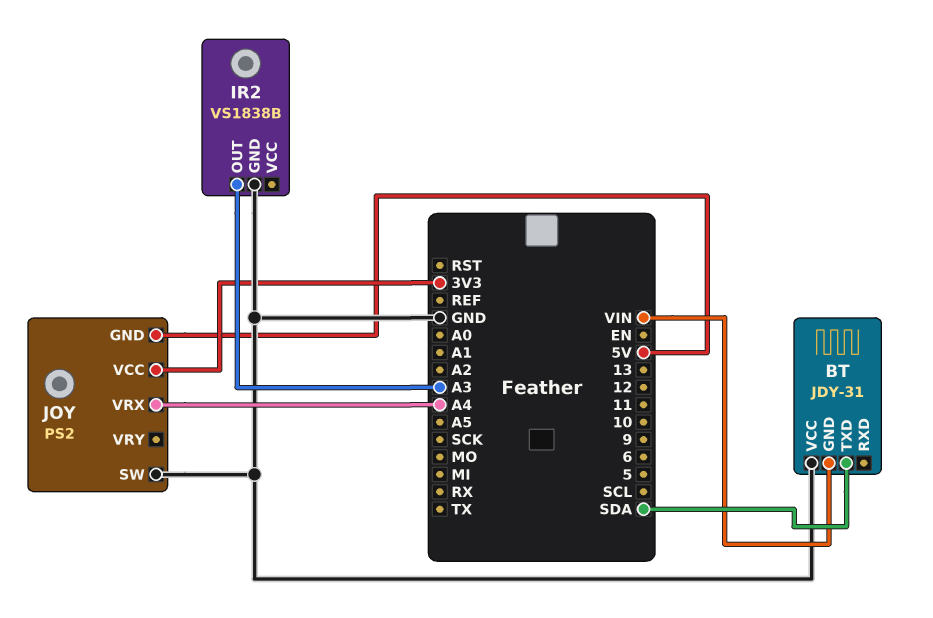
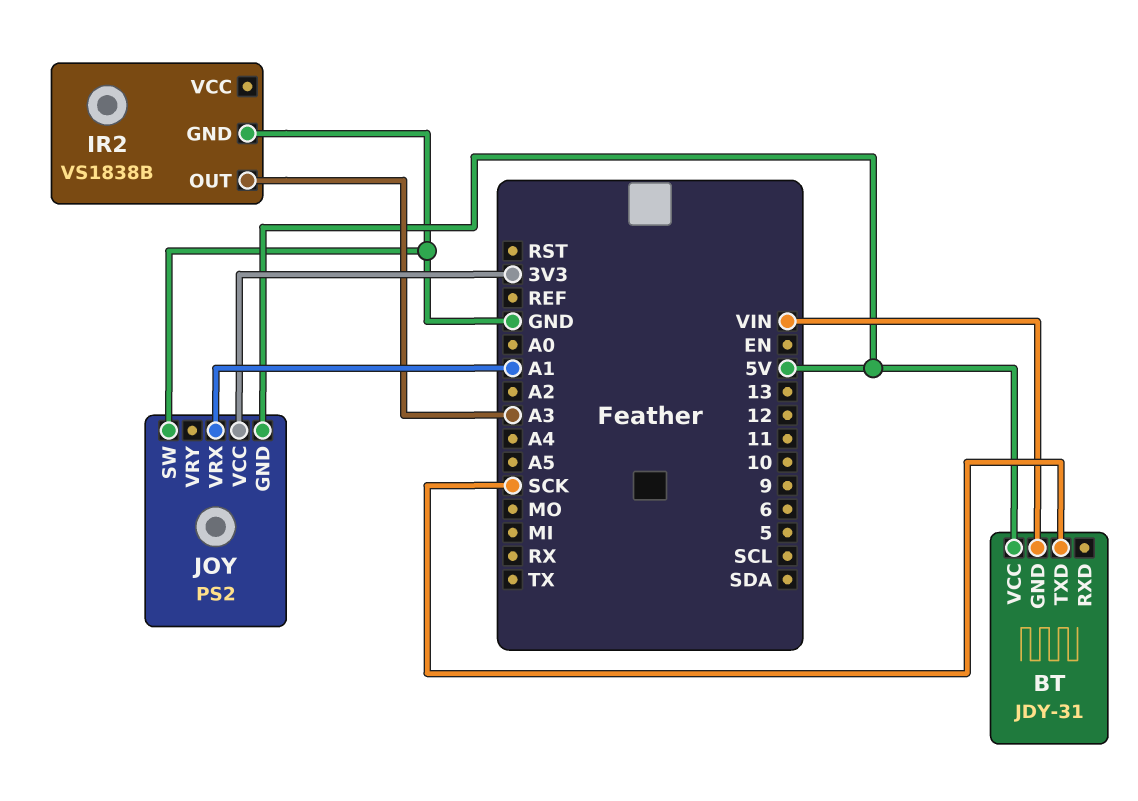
BT pin TXD: SDA -> SCK
BT pin VCC: GND -> 5V
JOY pin VRX: A4 -> A1

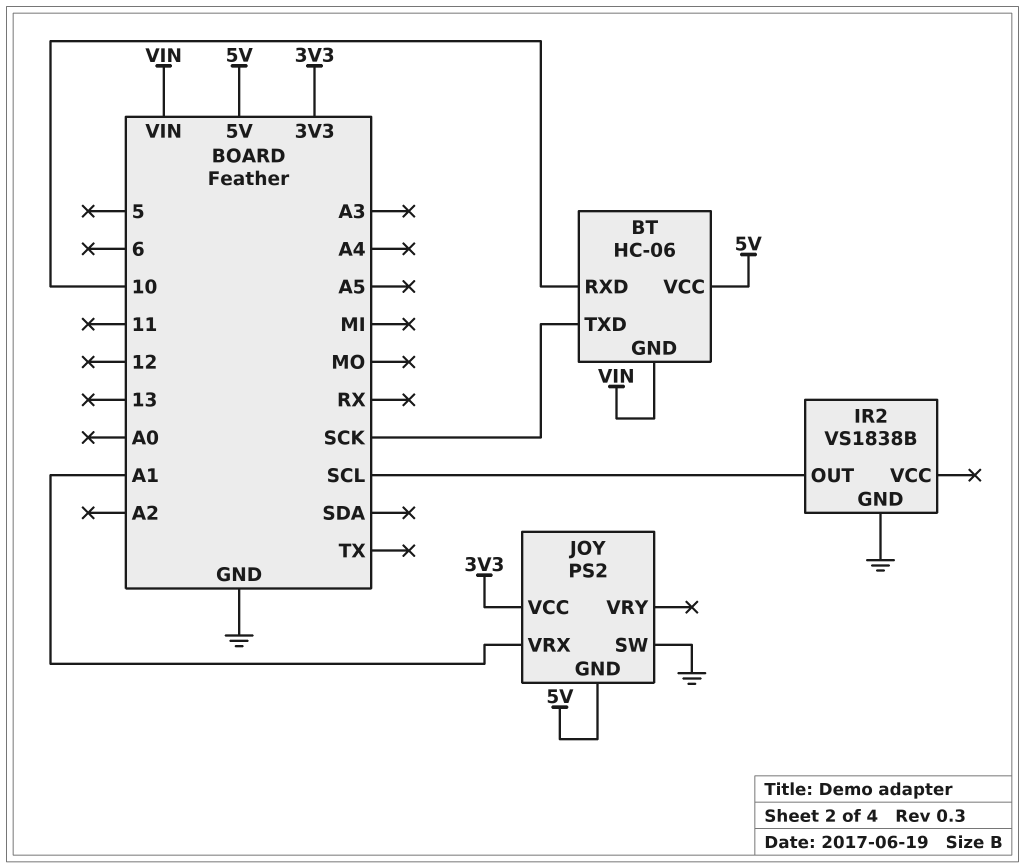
BT: JDY-31 -> HC-06
BT pin RXD: none -> 10
IR2 pin OUT: A3 -> SCL

